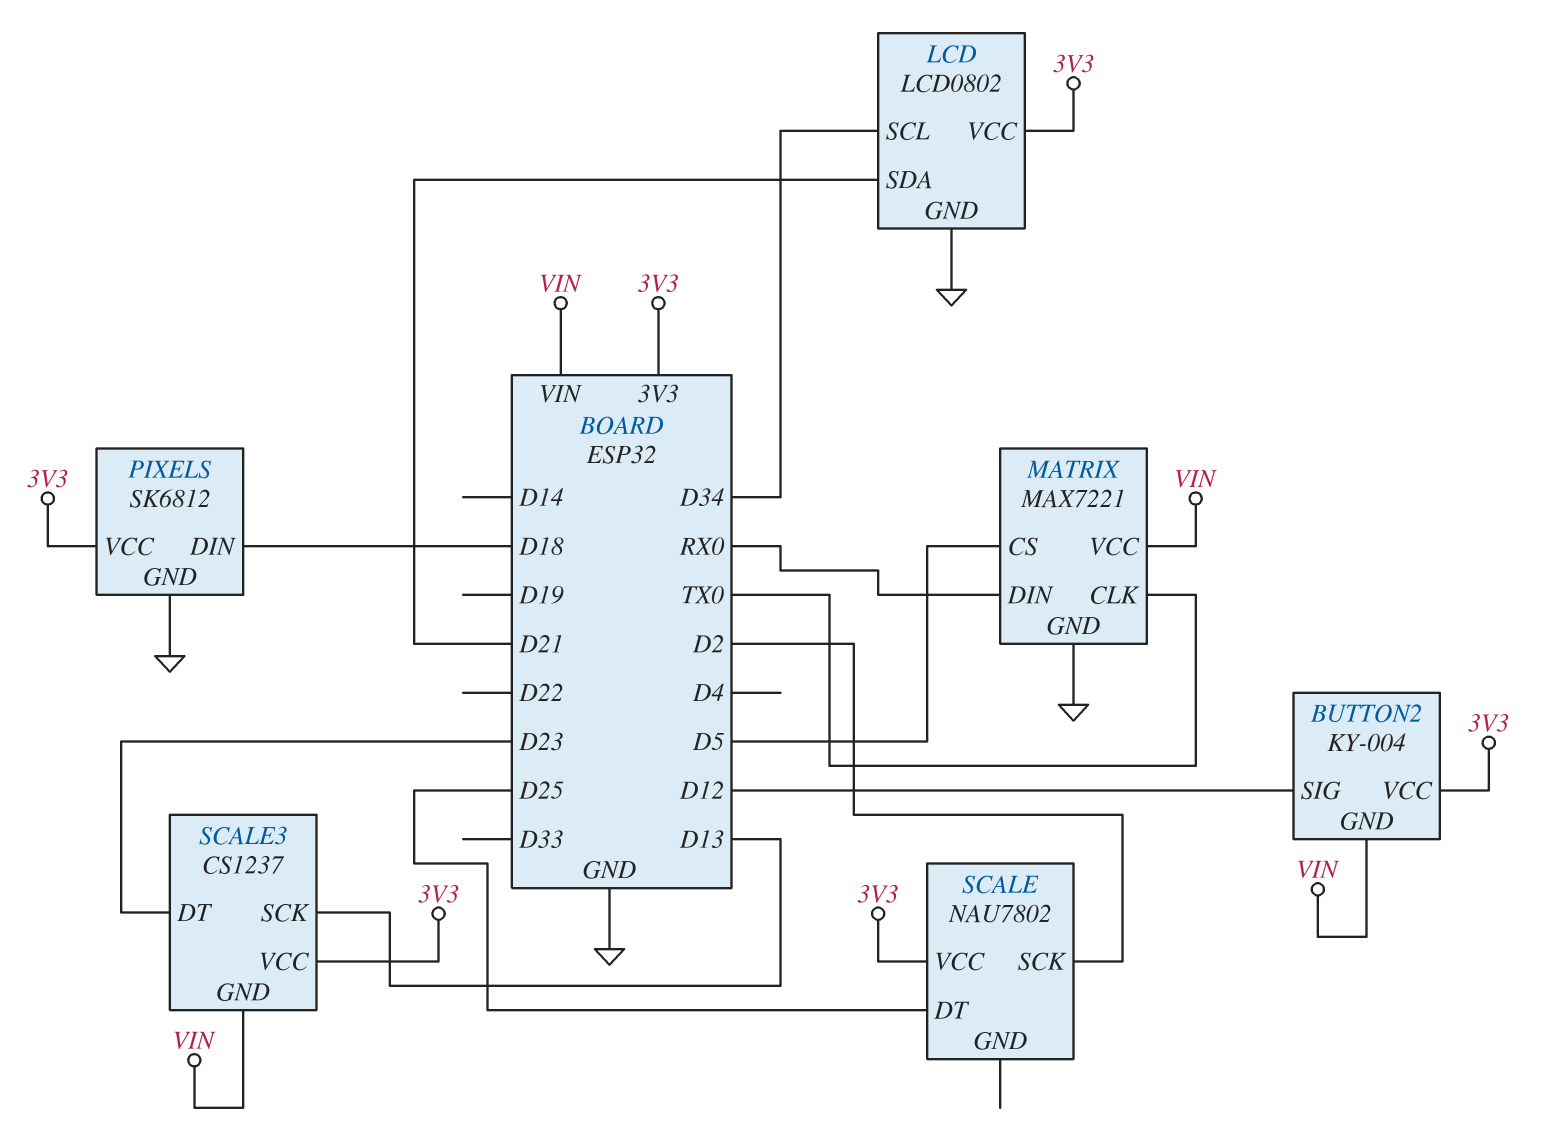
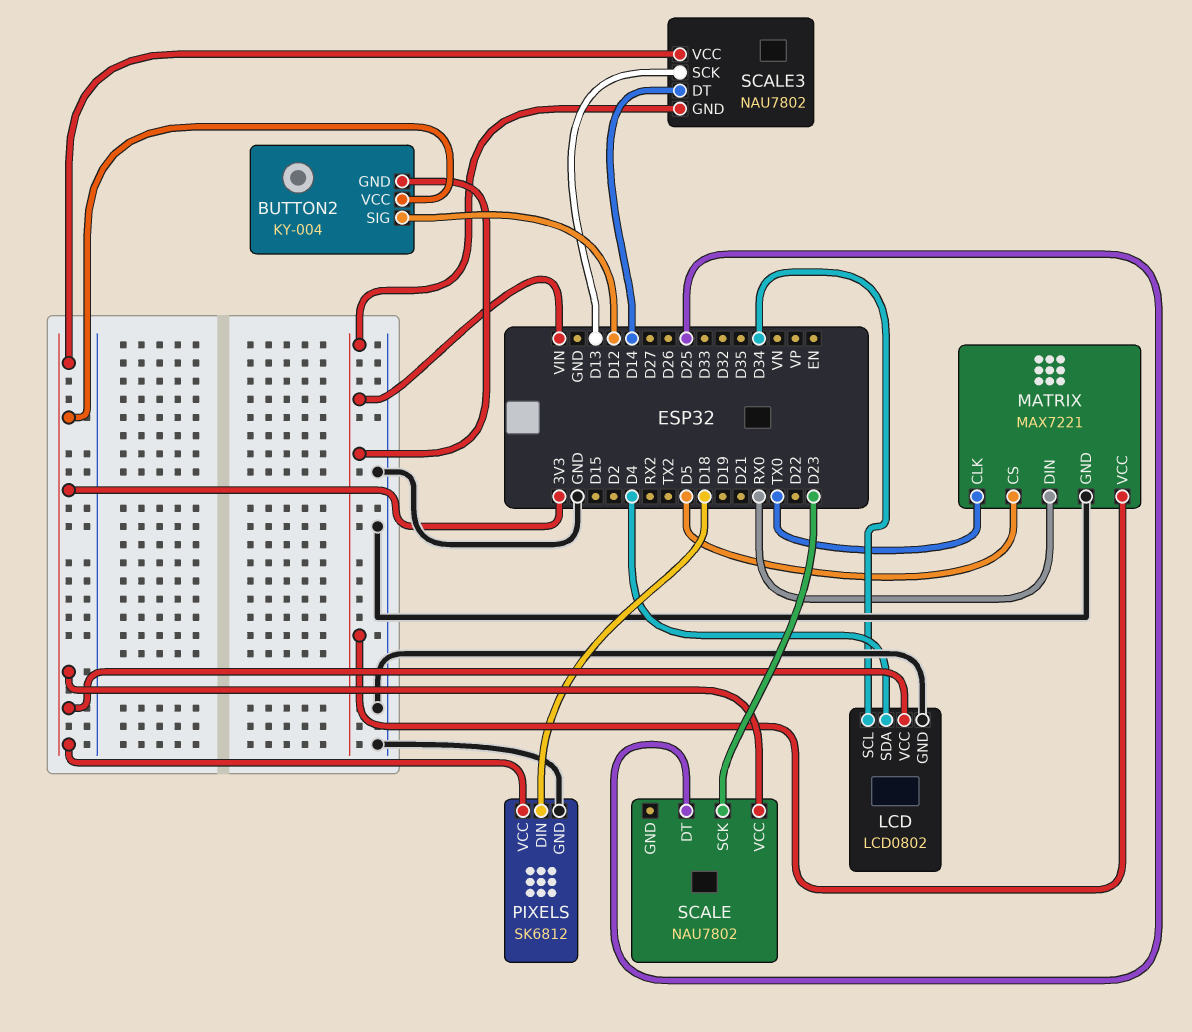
LCD pin SDA: D21 -> D4
SCALE pin SCK: D2 -> D23
SCALE3: CS1237 -> NAU7802
SCALE3 pin DT: D23 -> D14

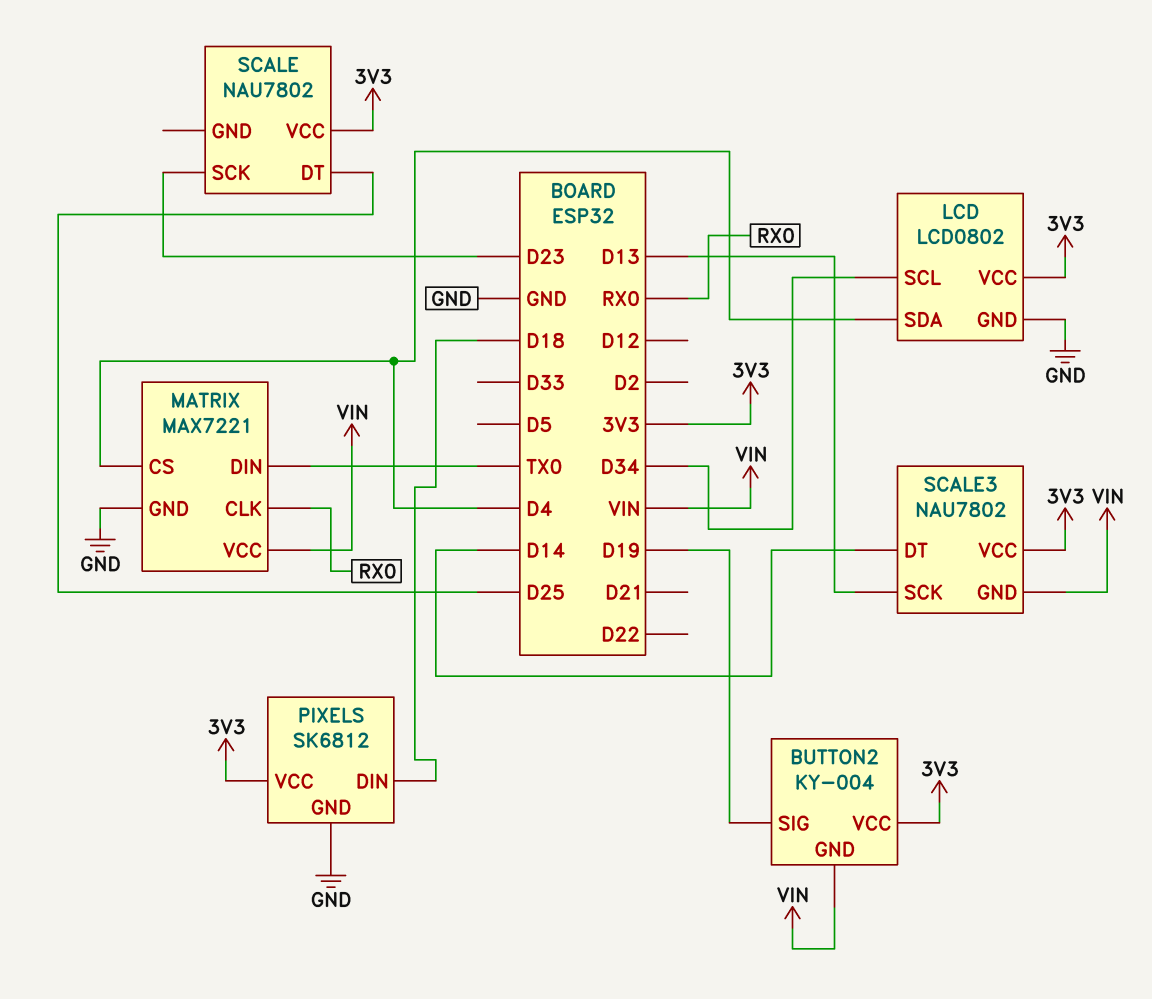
BUTTON2 pin SIG: D12 -> D19
MATRIX pin CLK: TX0 -> RX0
MATRIX pin CS: D5 -> D4
MATRIX pin DIN: RX0 -> TX0

